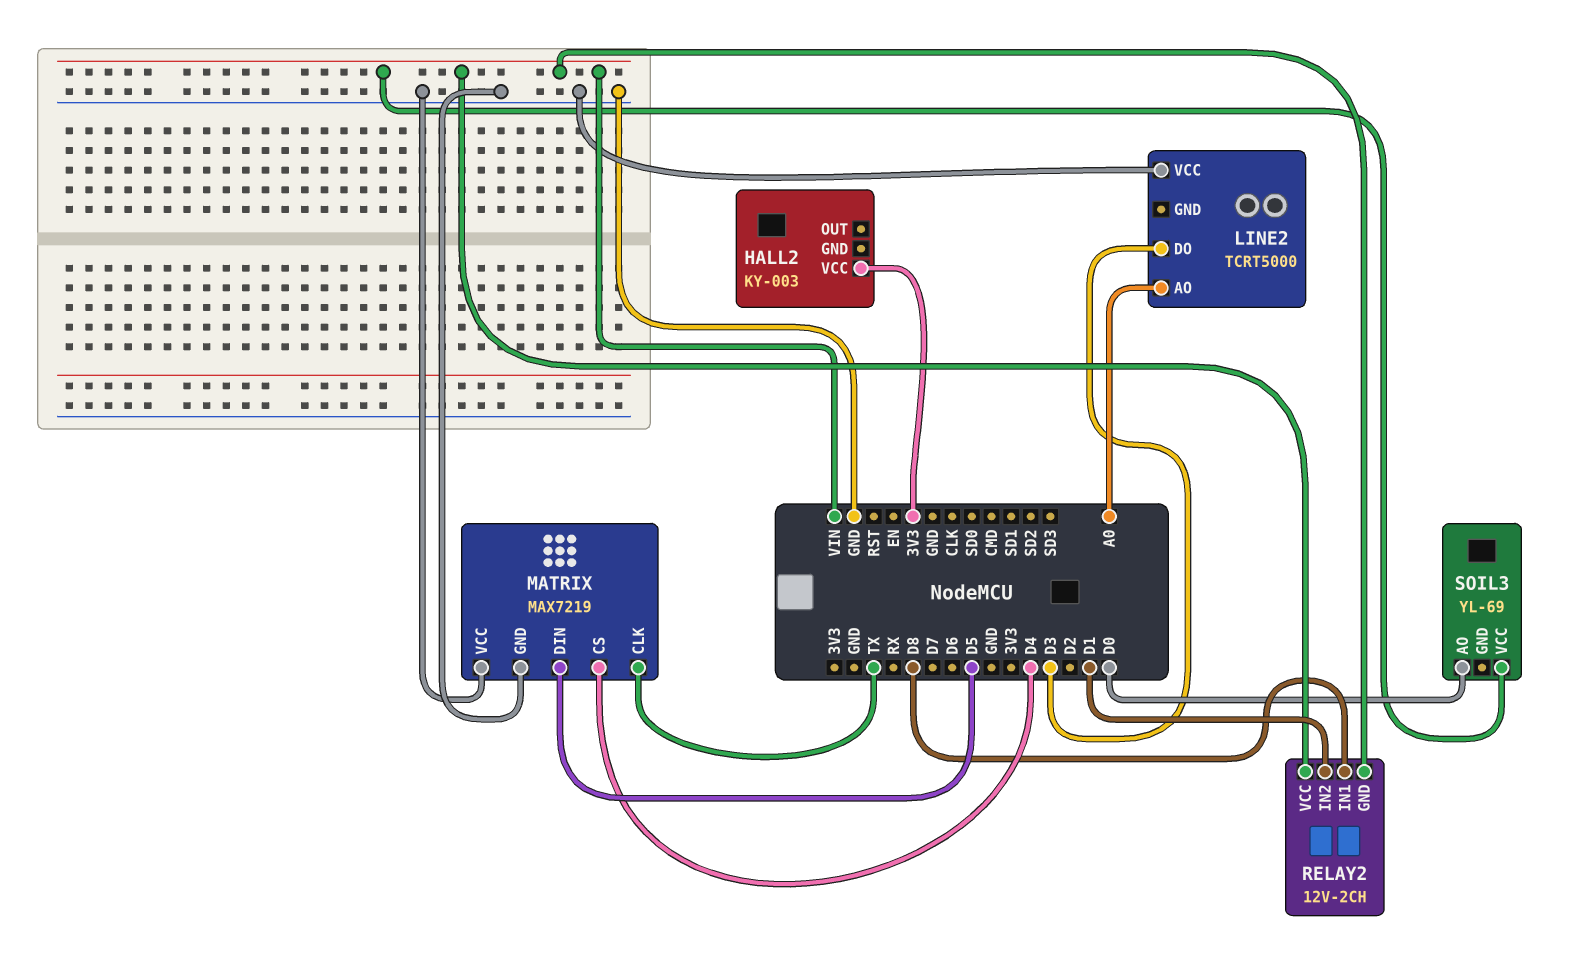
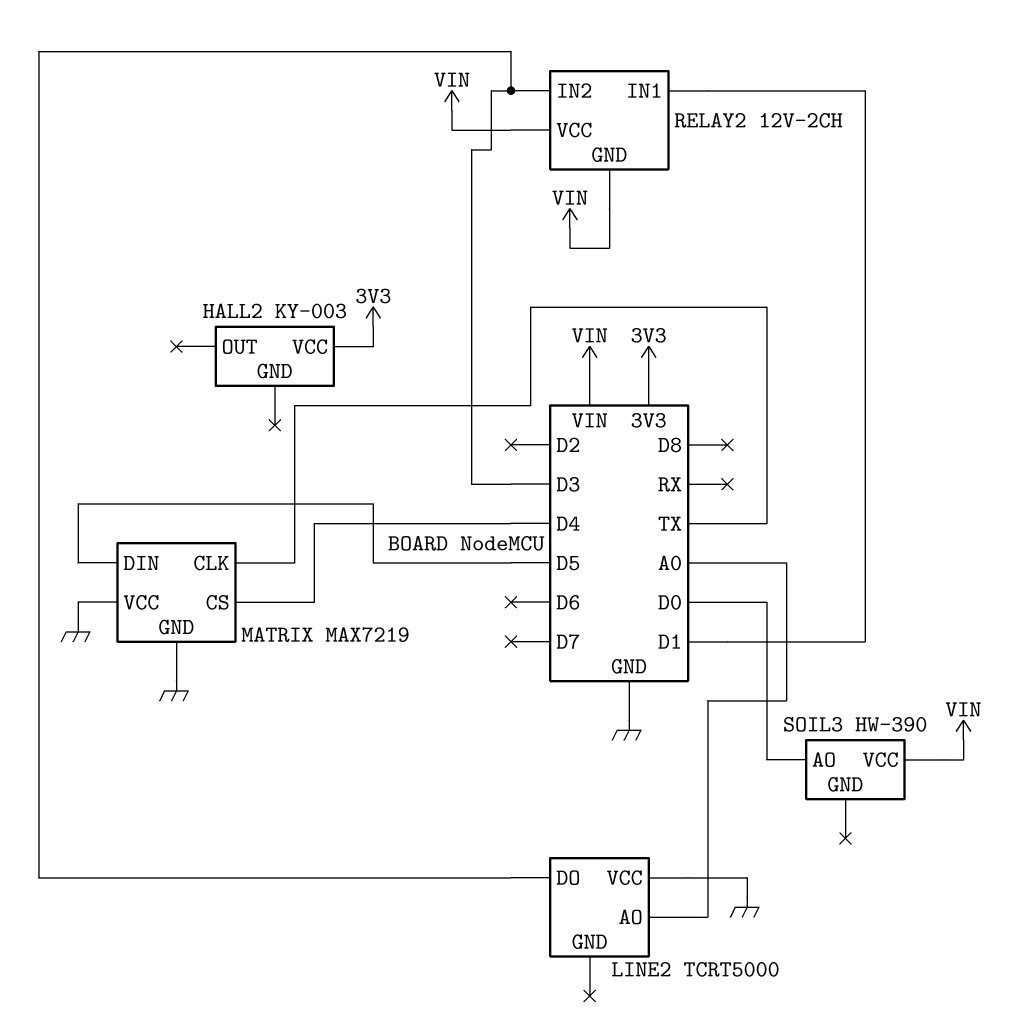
RELAY2 pin IN1: D8 -> D1
RELAY2 pin IN2: D1 -> D3
SOIL3: YL-69 -> HW-390

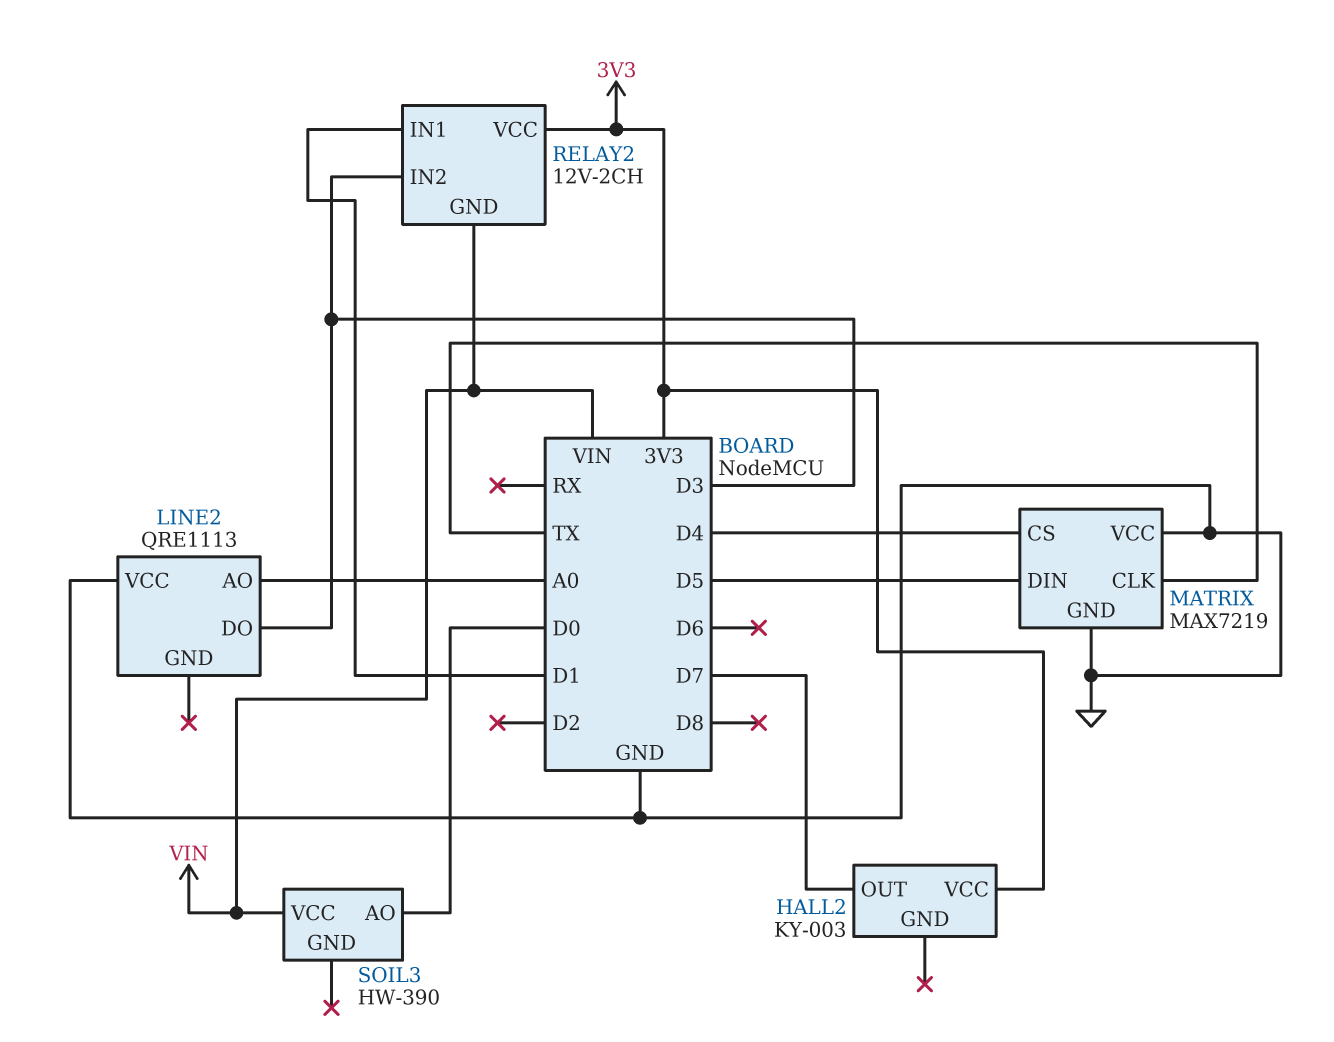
HALL2 pin OUT: none -> D7
LINE2: TCRT5000 -> QRE1113
RELAY2 pin VCC: VIN -> 3V3

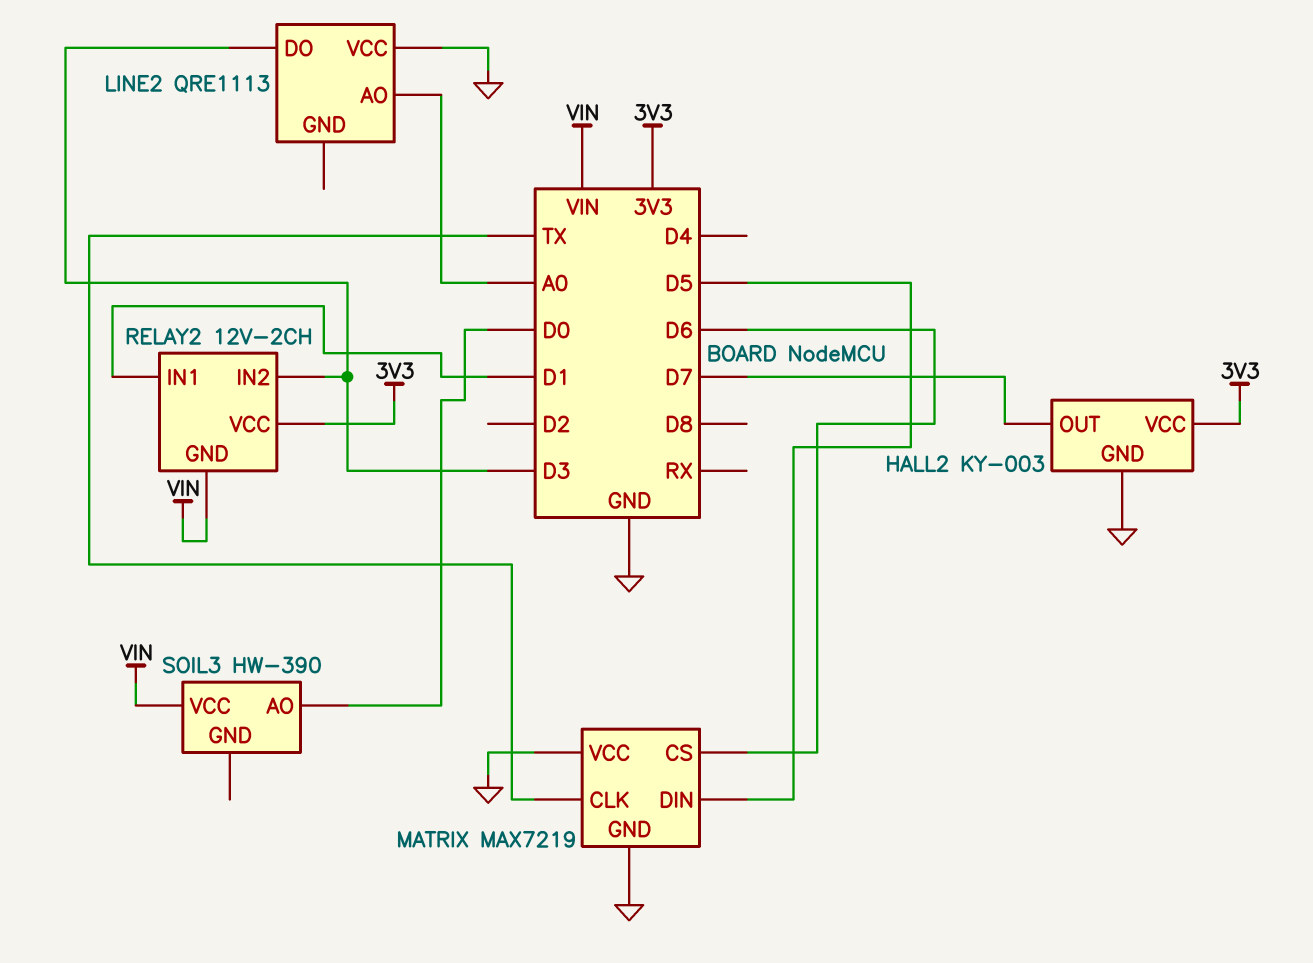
HALL2 pin GND: none -> GND
MATRIX pin CS: D4 -> D6

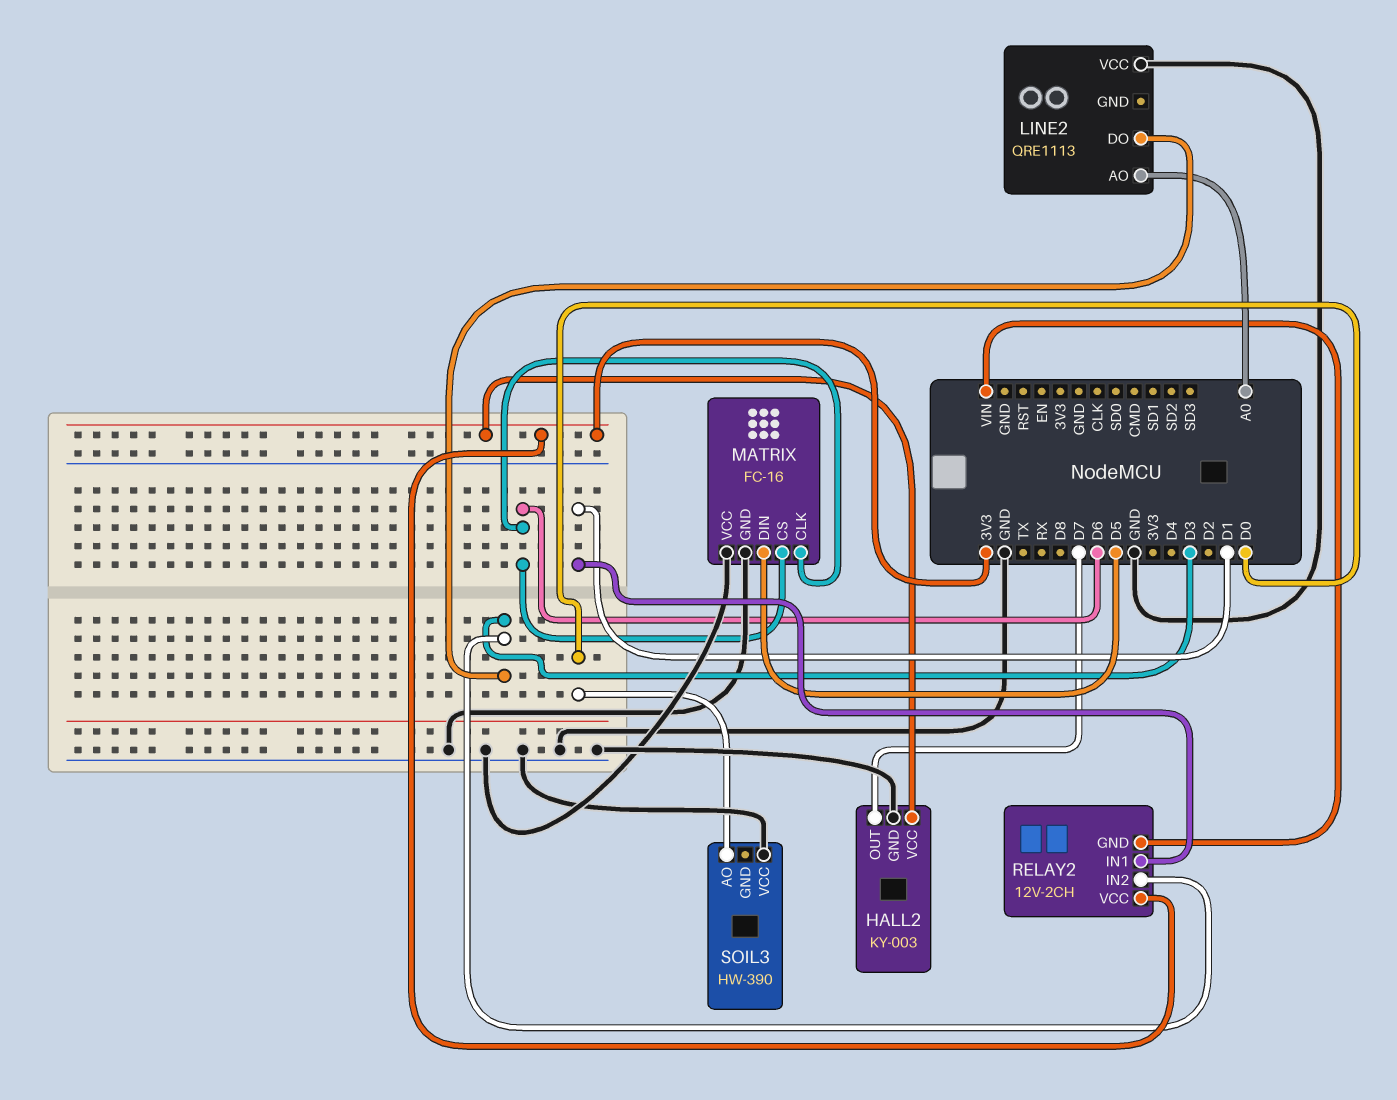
MATRIX: MAX7219 -> FC-16
MATRIX pin CLK: TX -> D6
SOIL3 pin VCC: VIN -> GND

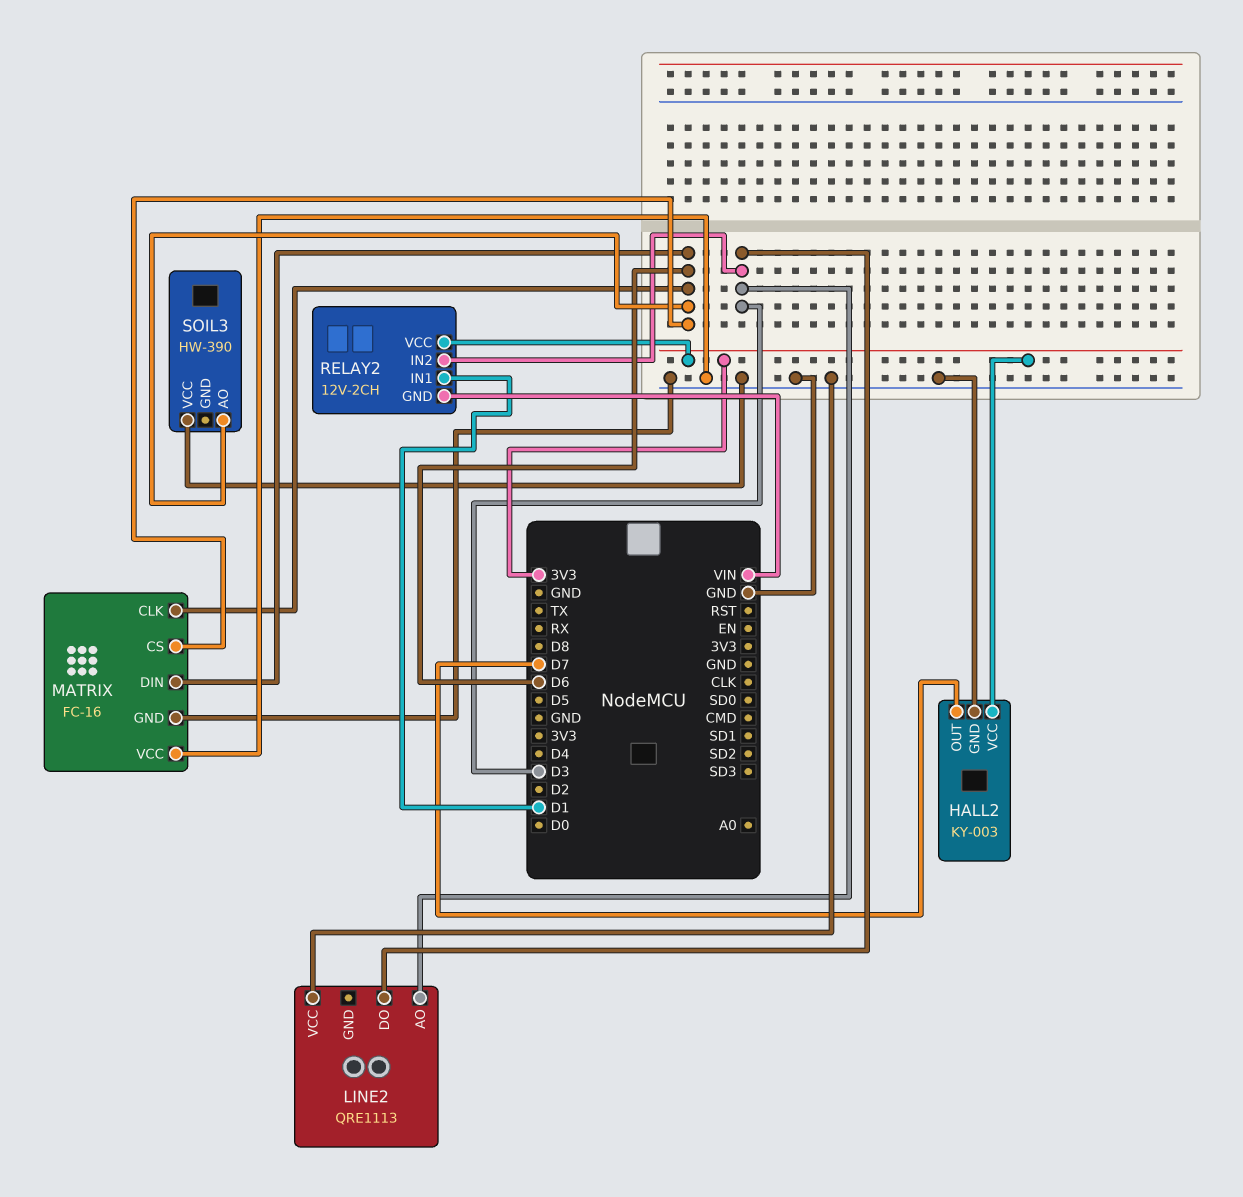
LINE2 pin AO: A0 -> D3
MATRIX pin DIN: D5 -> D6
SOIL3 pin AO: D0 -> D6

